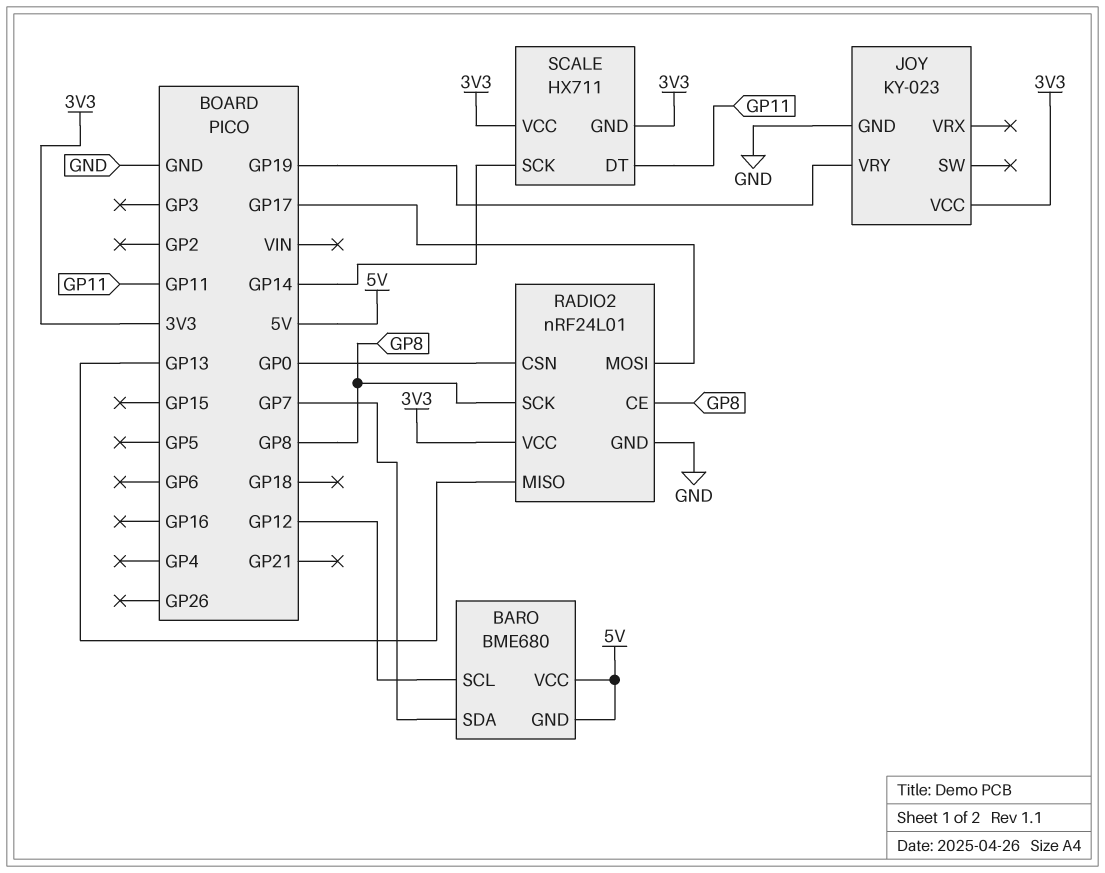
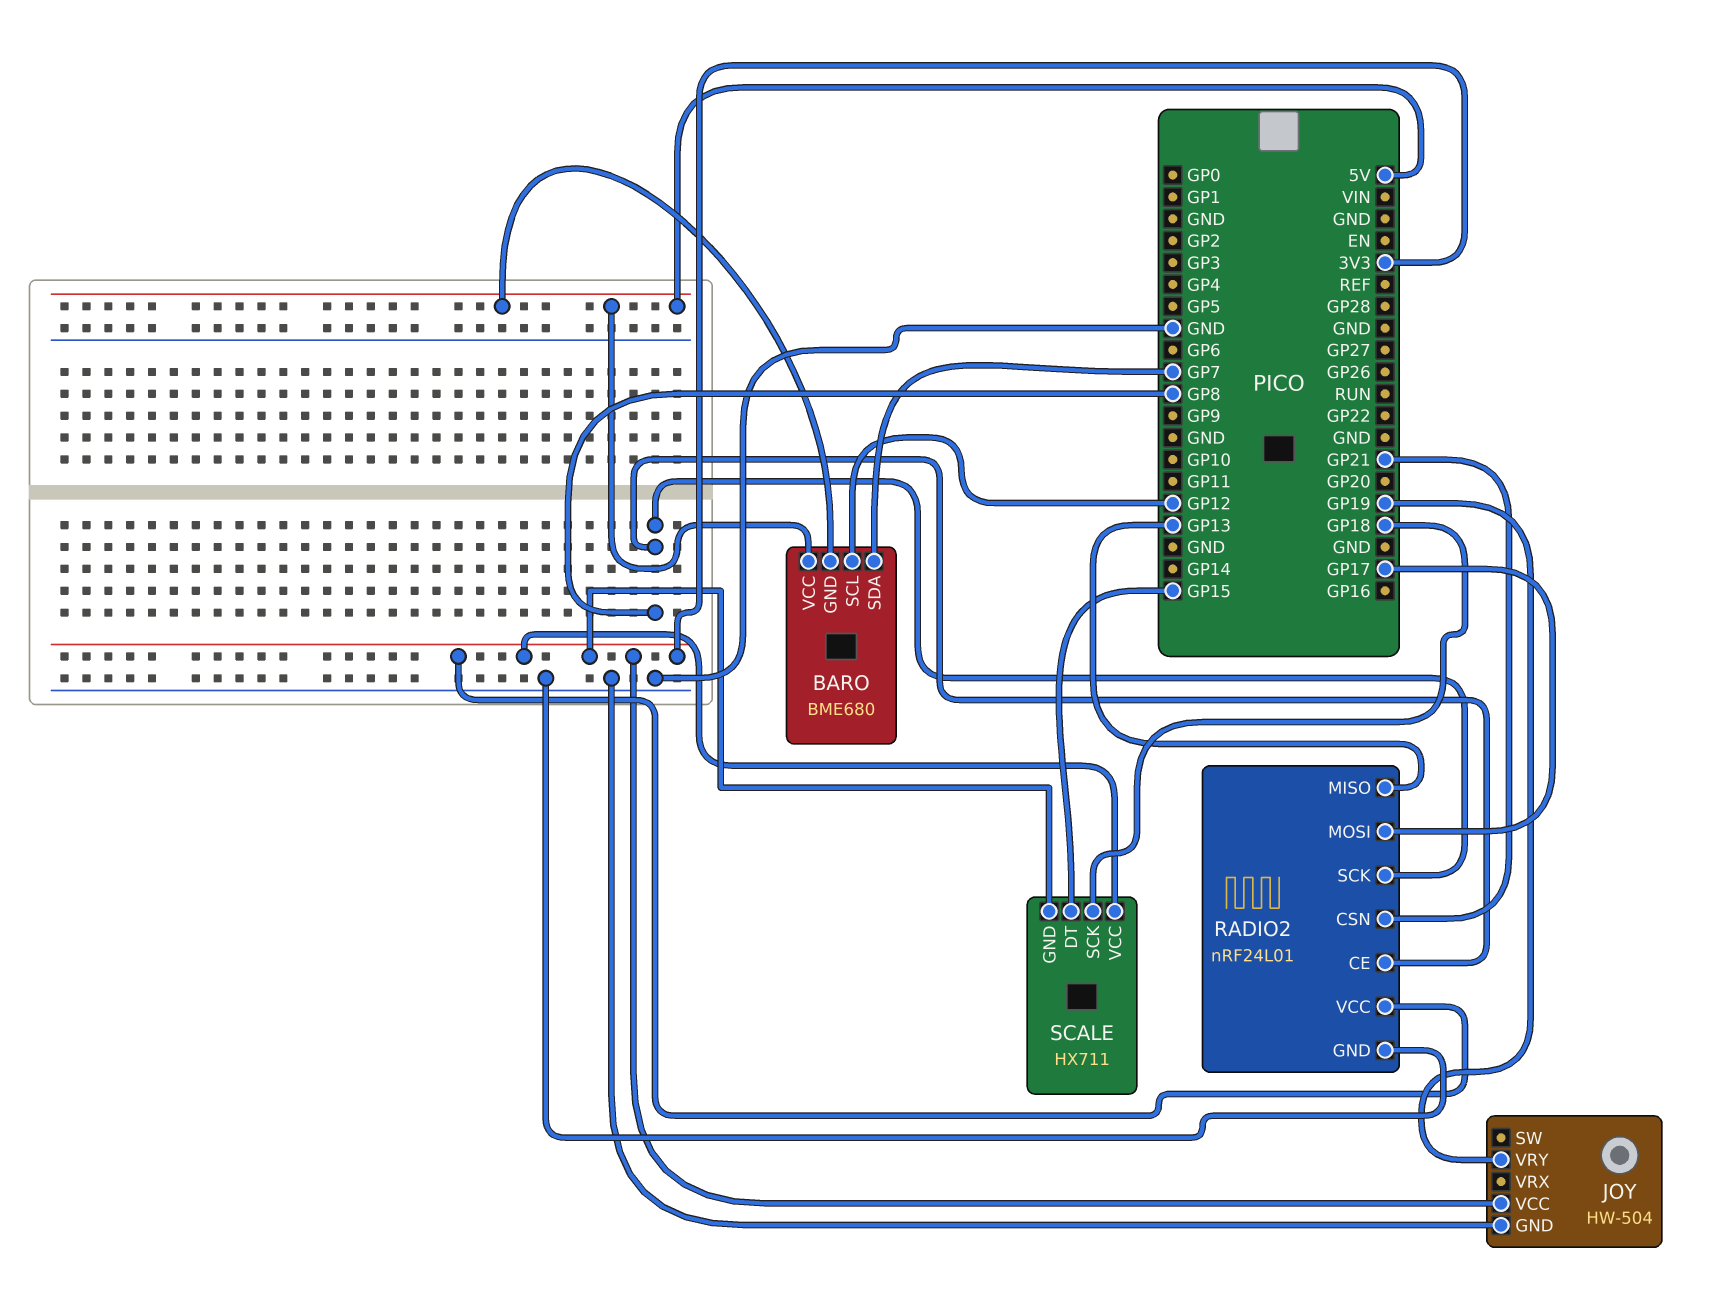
JOY: KY-023 -> HW-504
RADIO2 pin CSN: GP0 -> GP21
SCALE pin DT: GP11 -> GP15
SCALE pin SCK: GP14 -> GP18

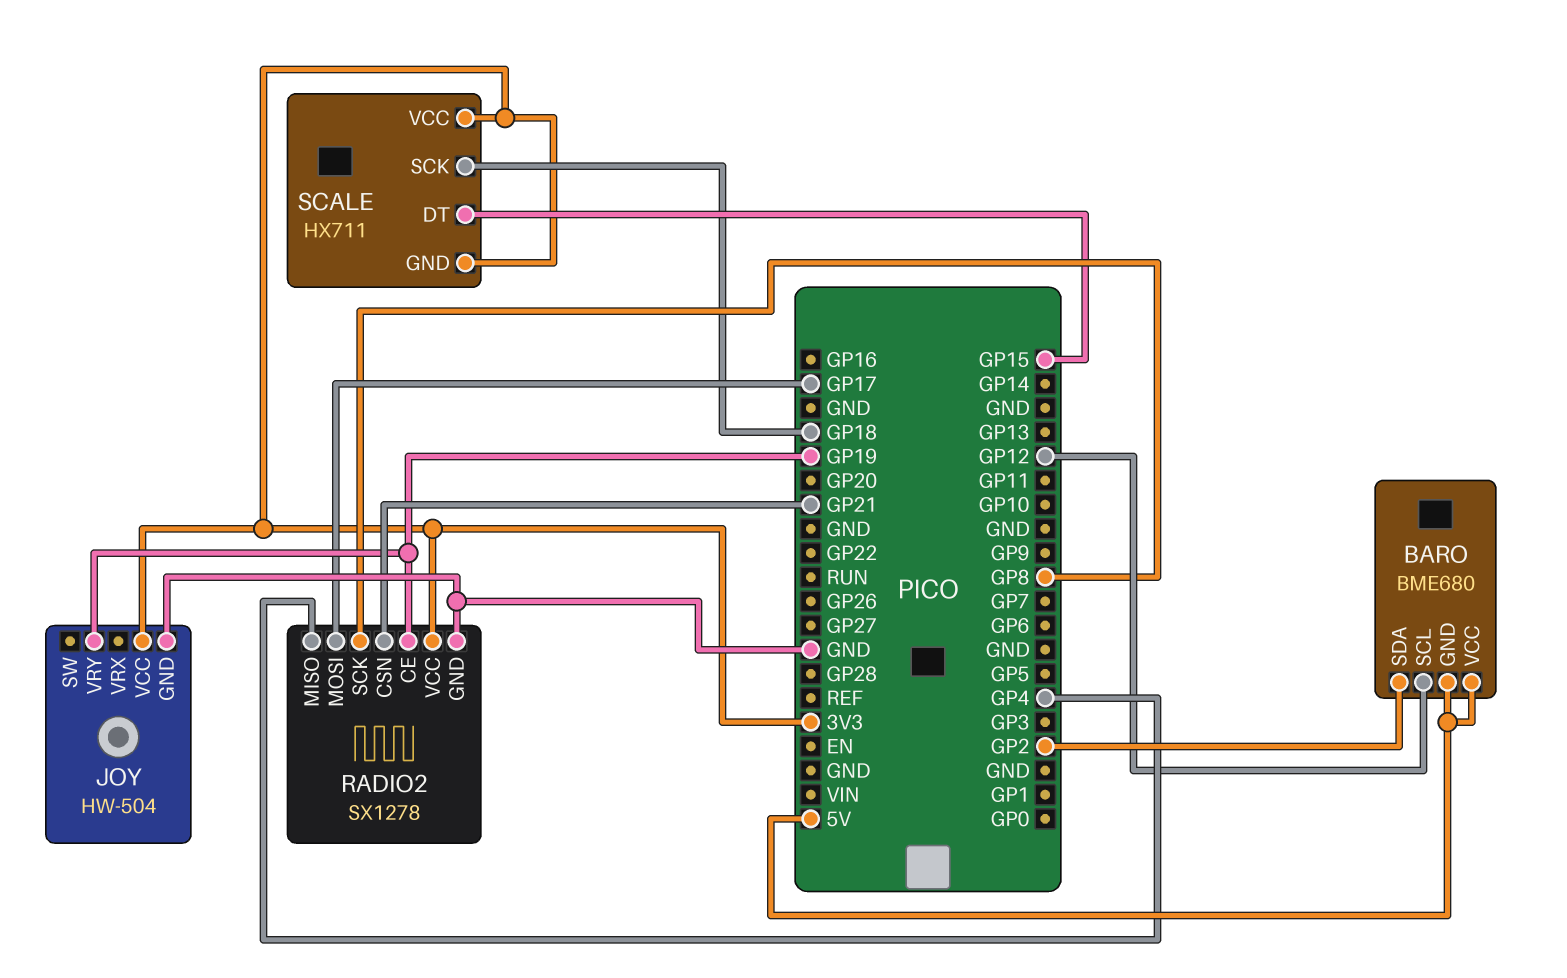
BARO pin SDA: GP7 -> GP2
RADIO2: nRF24L01 -> SX1278
RADIO2 pin CE: GP8 -> GP19
RADIO2 pin MISO: GP13 -> GP4

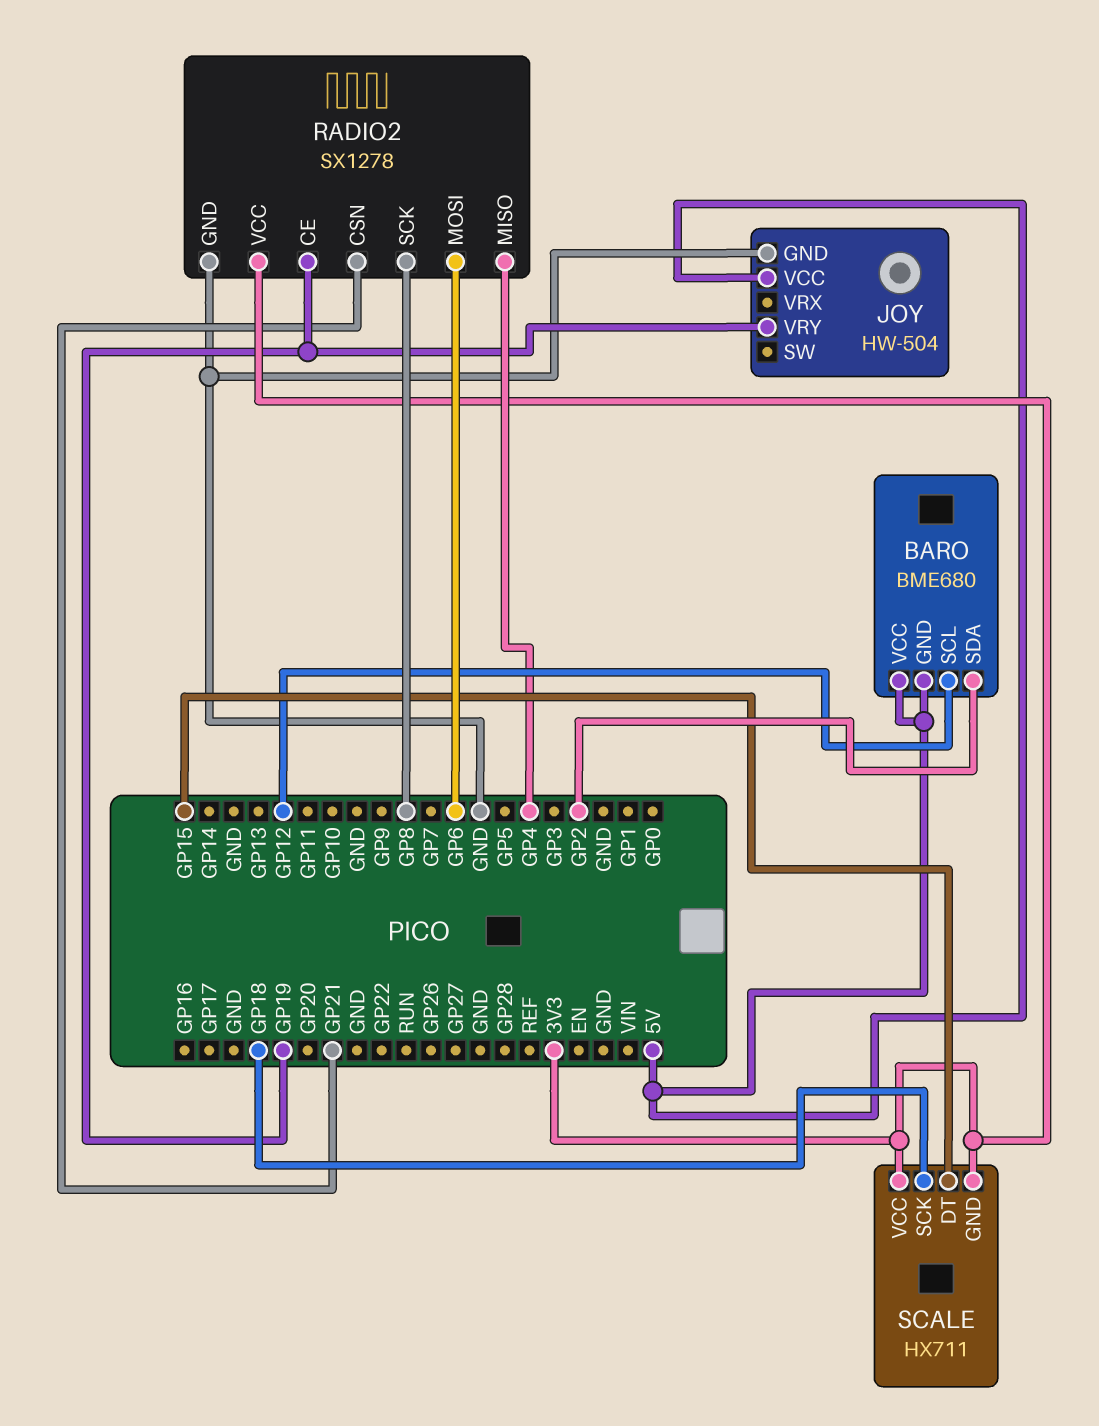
JOY pin VCC: 3V3 -> 5V
RADIO2 pin MOSI: GP17 -> GP6

